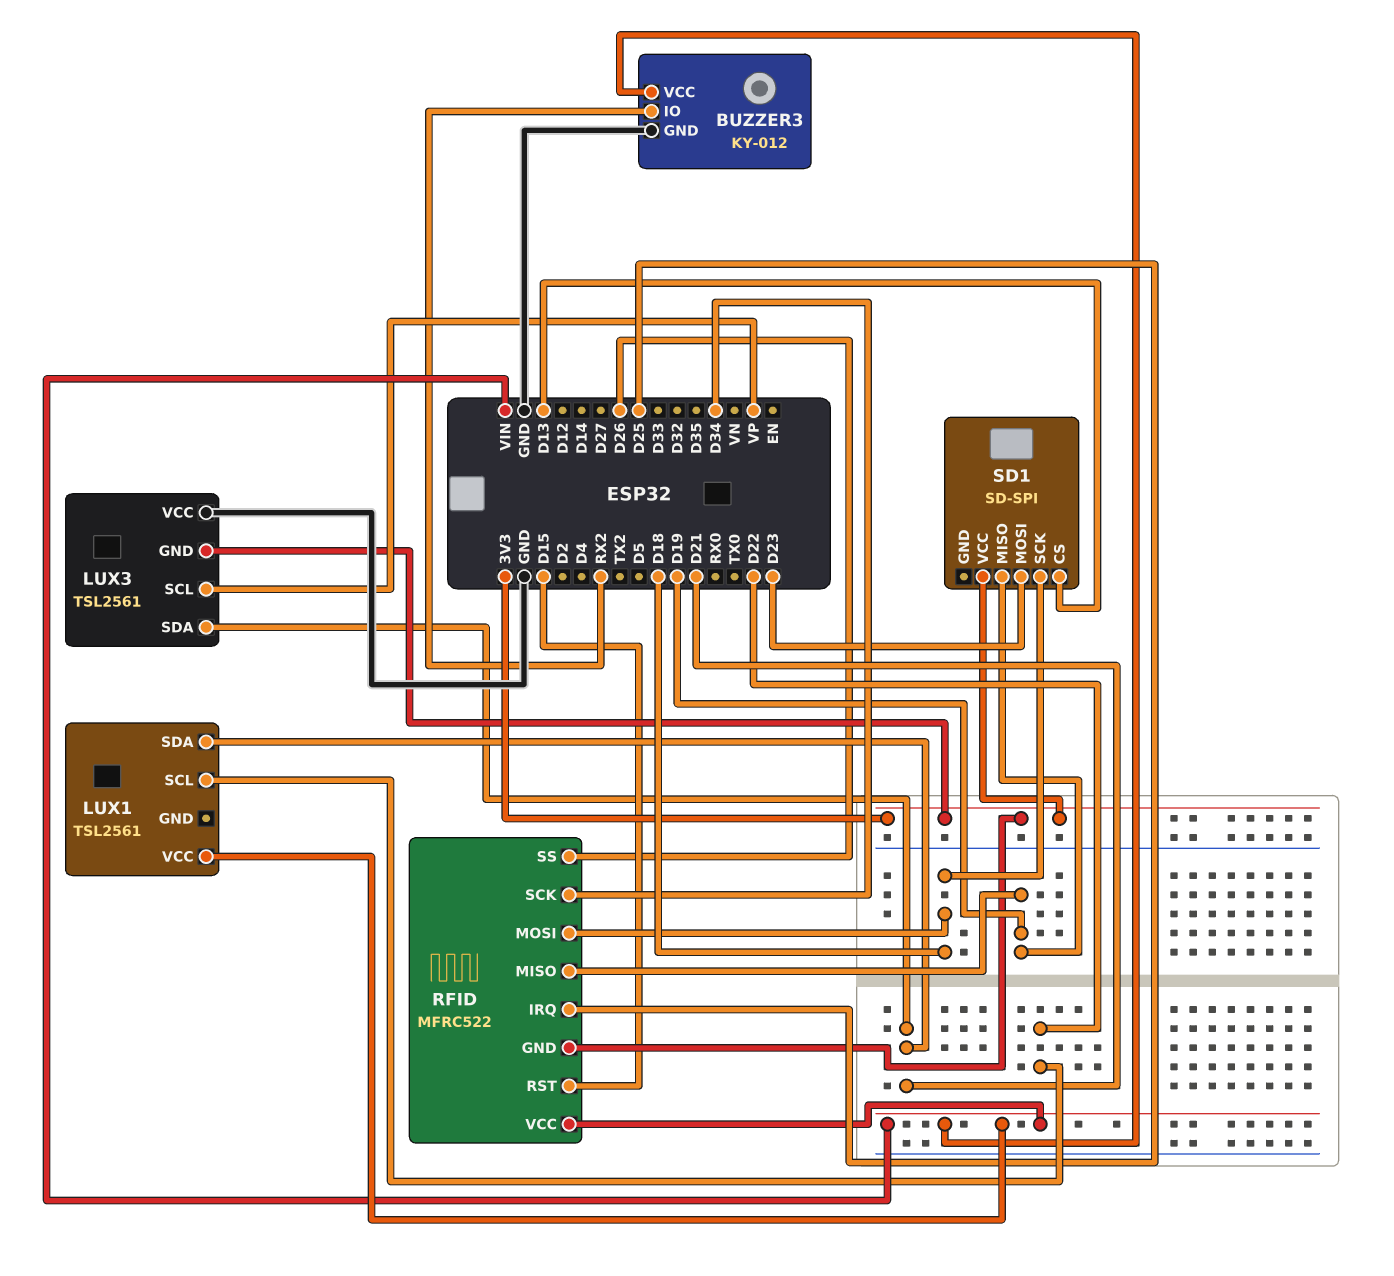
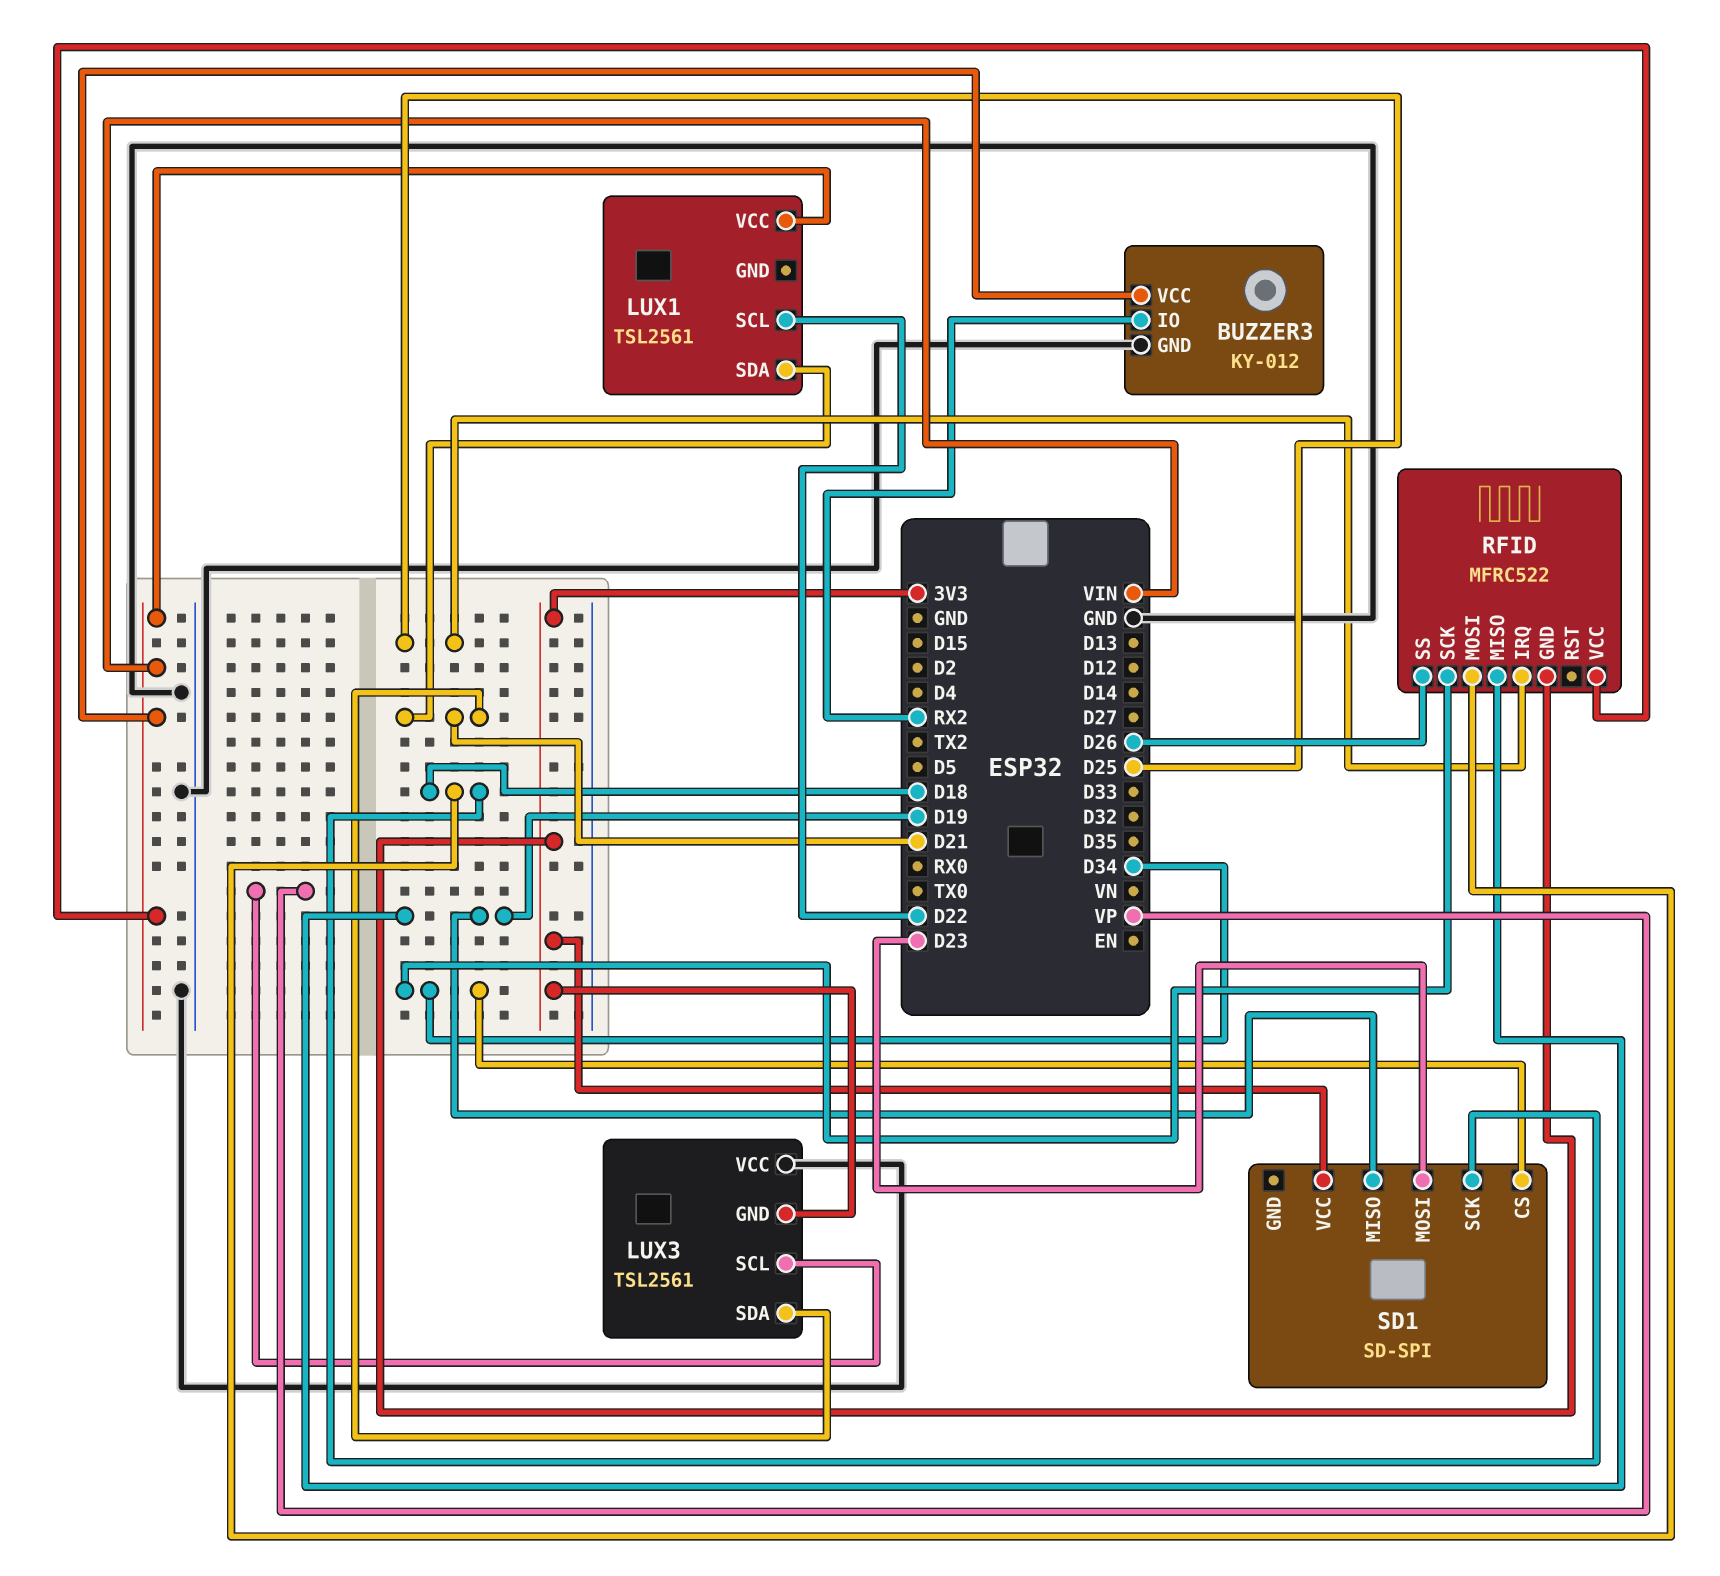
RFID pin RST: D15 -> none
SD1 pin CS: D13 -> D34

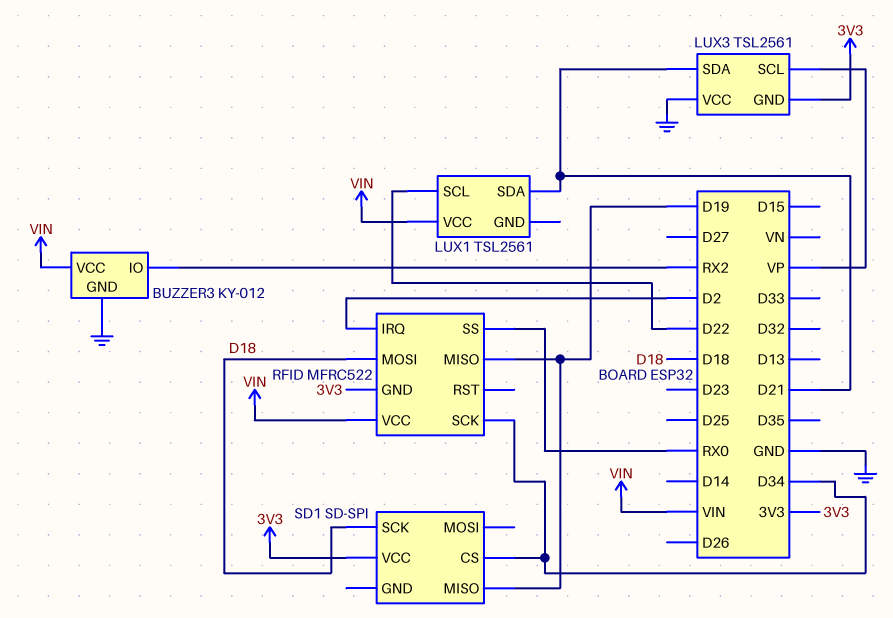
RFID pin IRQ: D25 -> D2
RFID pin SS: D26 -> RX0
SD1 pin MOSI: D23 -> none

